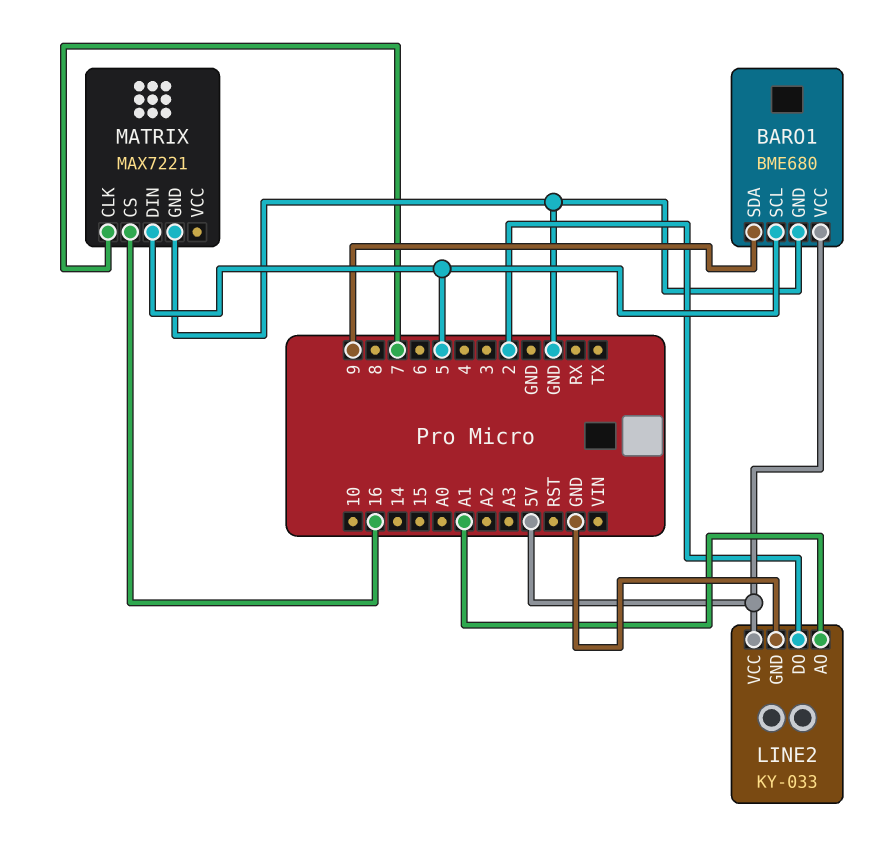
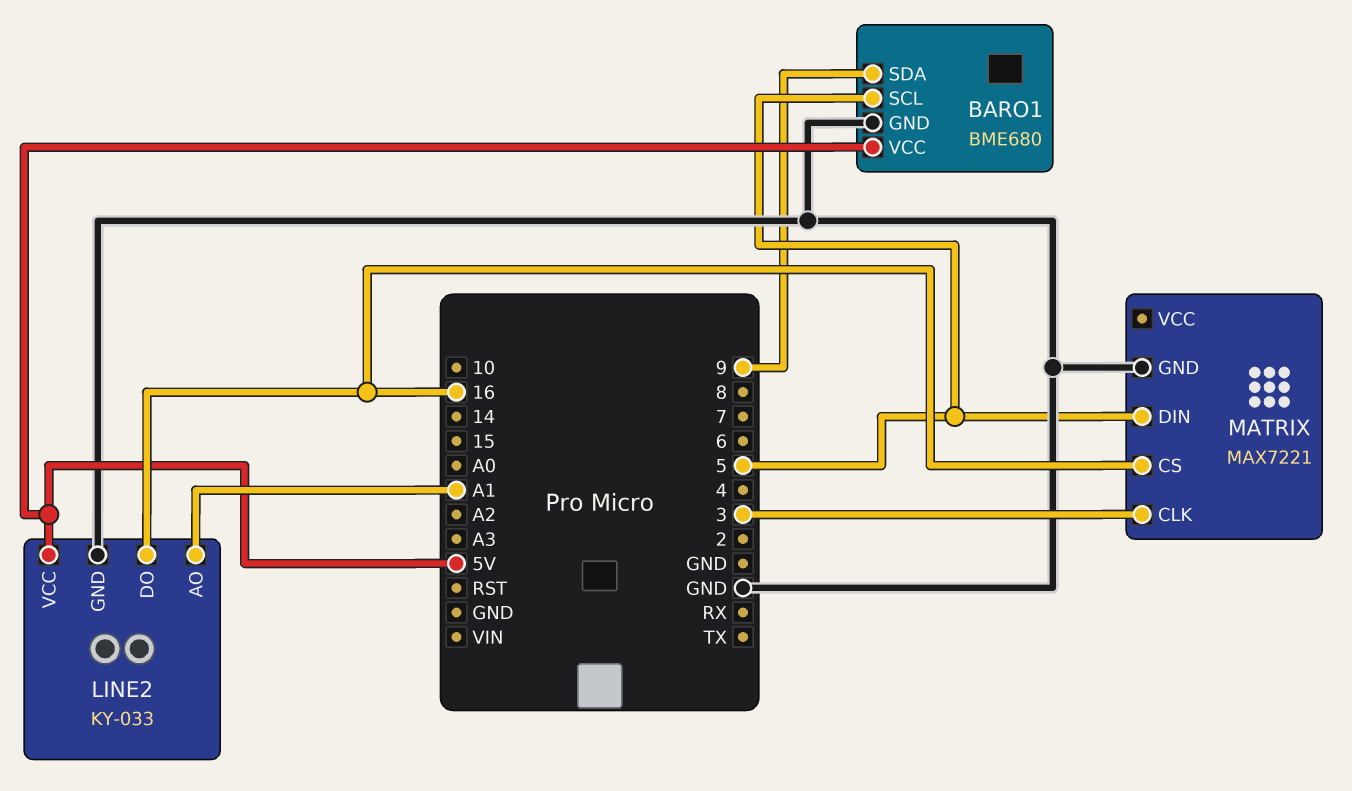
LINE2 pin DO: 2 -> 16
MATRIX pin CLK: 7 -> 3

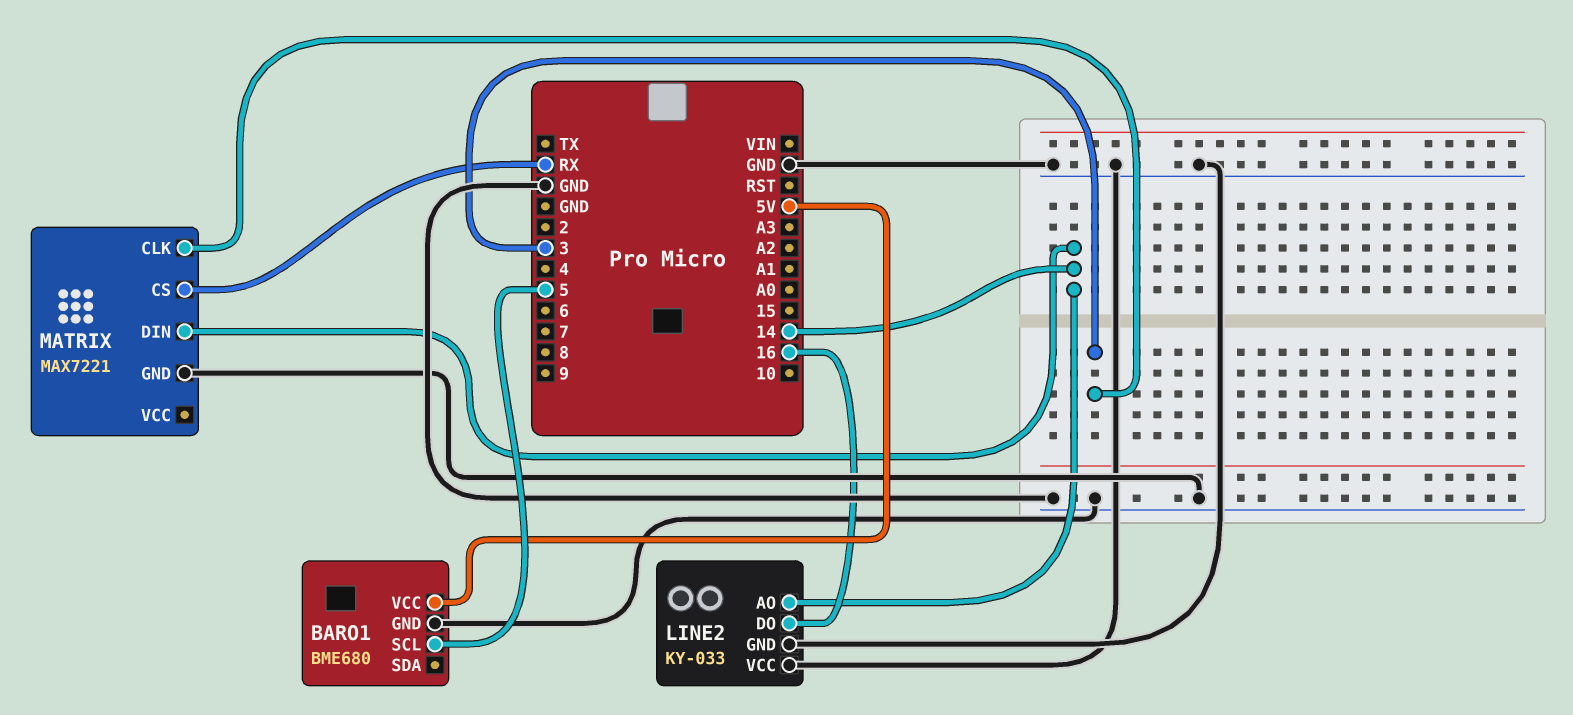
BARO1 pin SDA: 9 -> none
LINE2 pin AO: A1 -> 14
LINE2 pin VCC: 5V -> GND
MATRIX pin CS: 16 -> RX
MATRIX pin DIN: 5 -> 14

